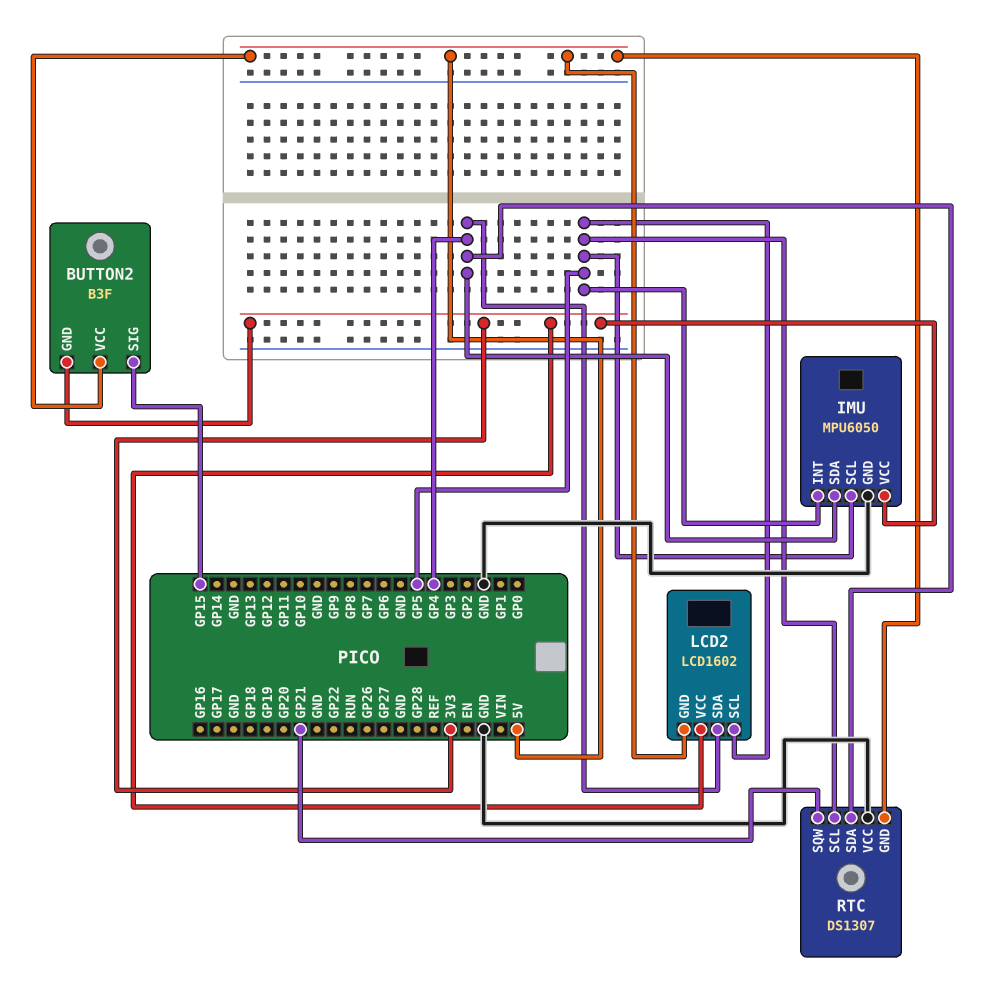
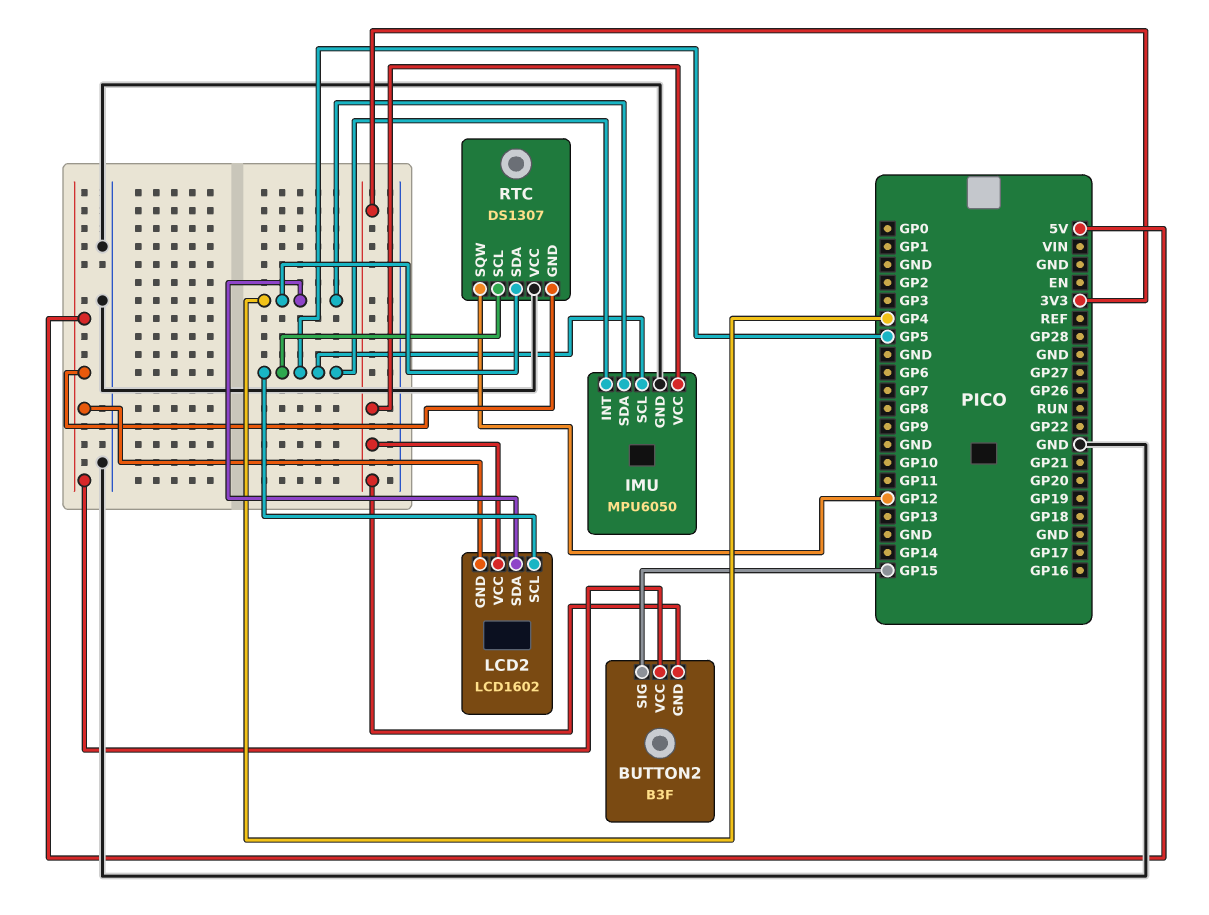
RTC pin SQW: GP21 -> GP12

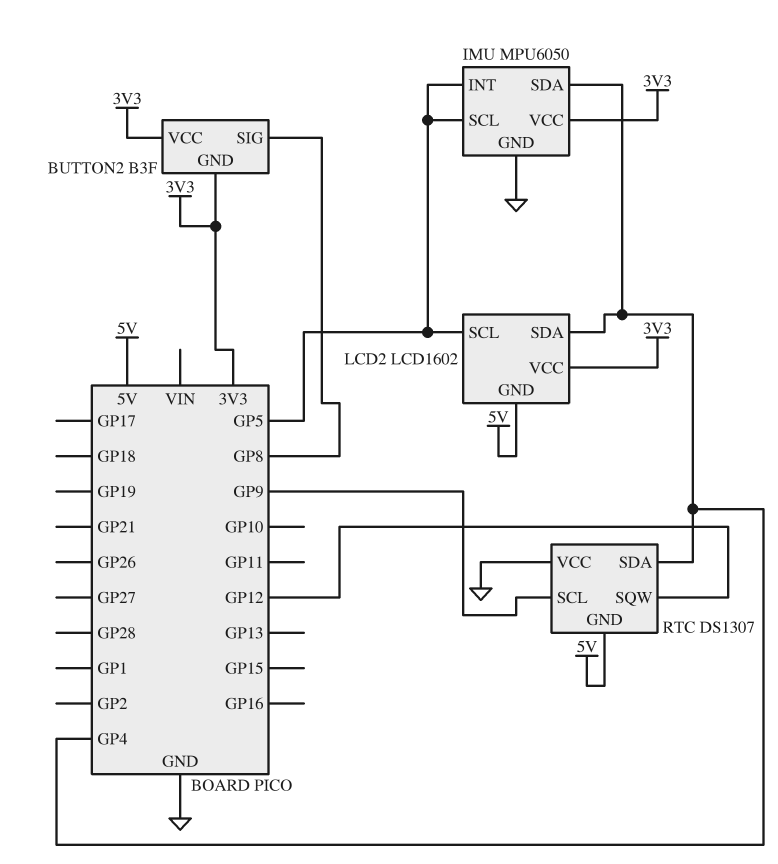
BUTTON2 pin SIG: GP15 -> GP8
BUTTON2 pin VCC: 5V -> 3V3
RTC pin SCL: GP5 -> GP9

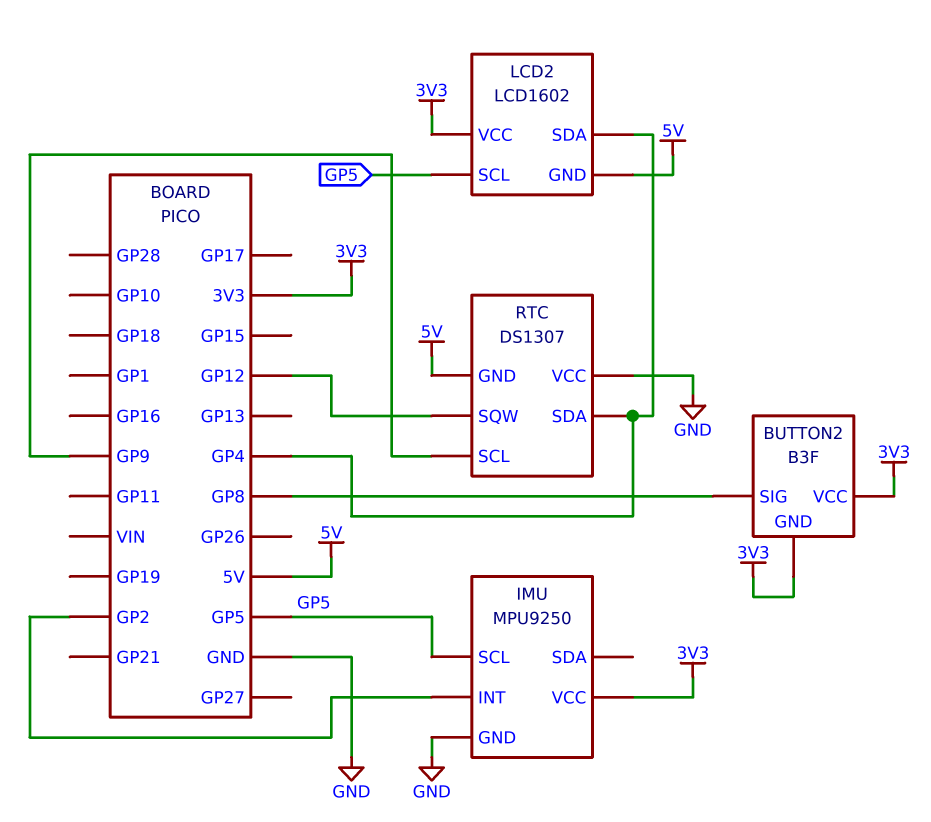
IMU: MPU6050 -> MPU9250
IMU pin INT: GP5 -> GP2
IMU pin SDA: GP4 -> none

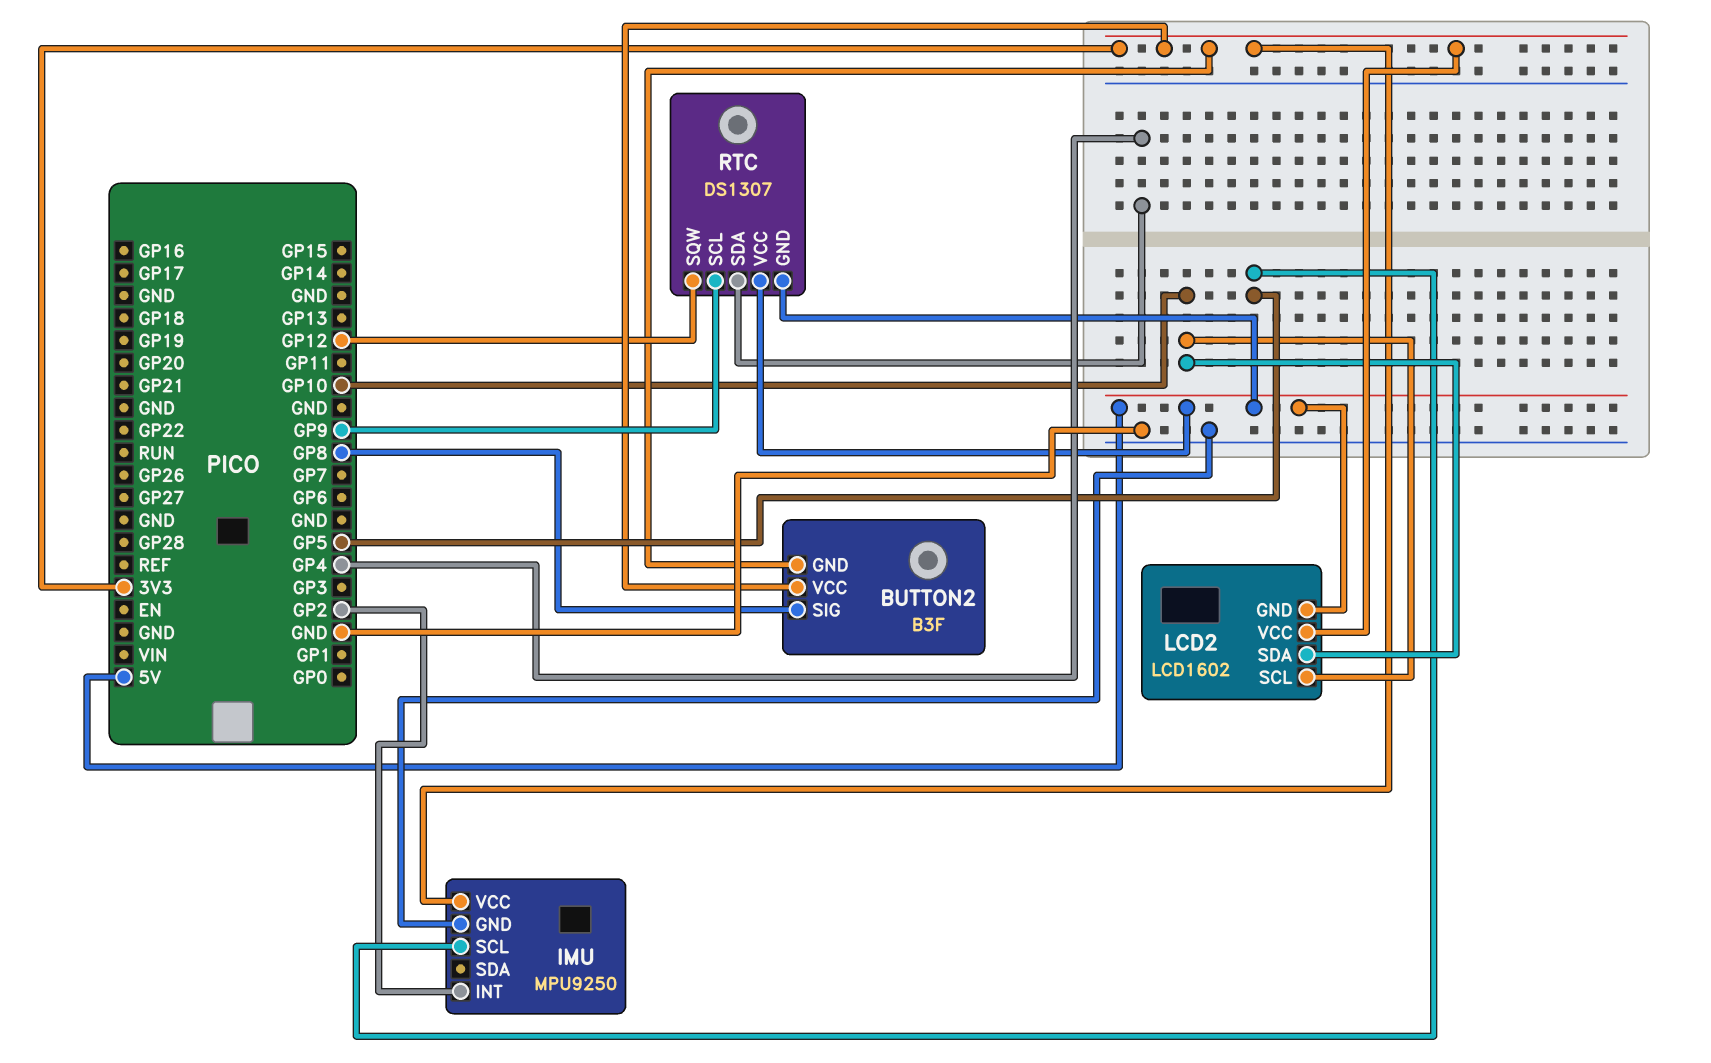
LCD2 pin SCL: GP5 -> GP10
LCD2 pin SDA: GP4 -> GP10
RTC pin VCC: GND -> 5V

